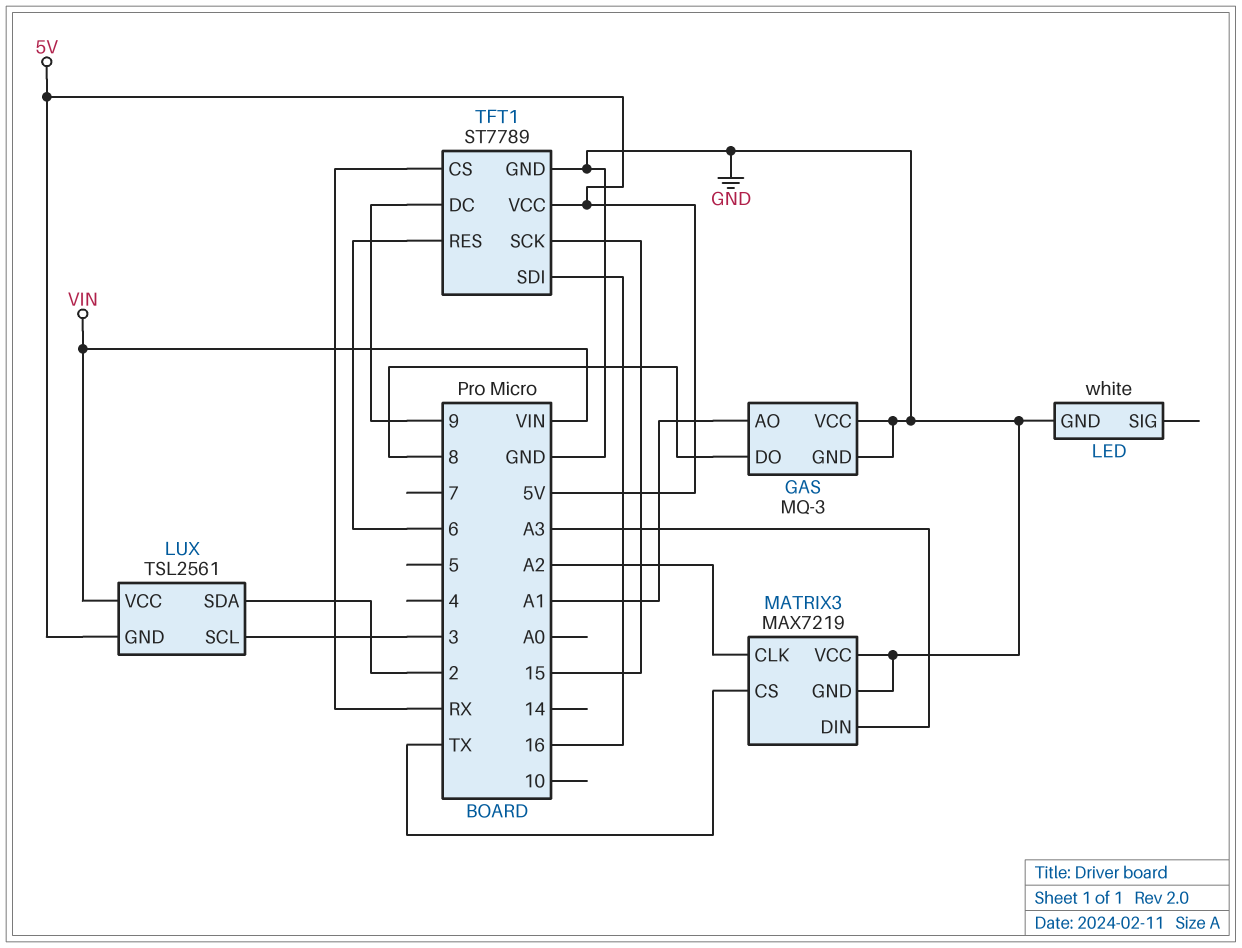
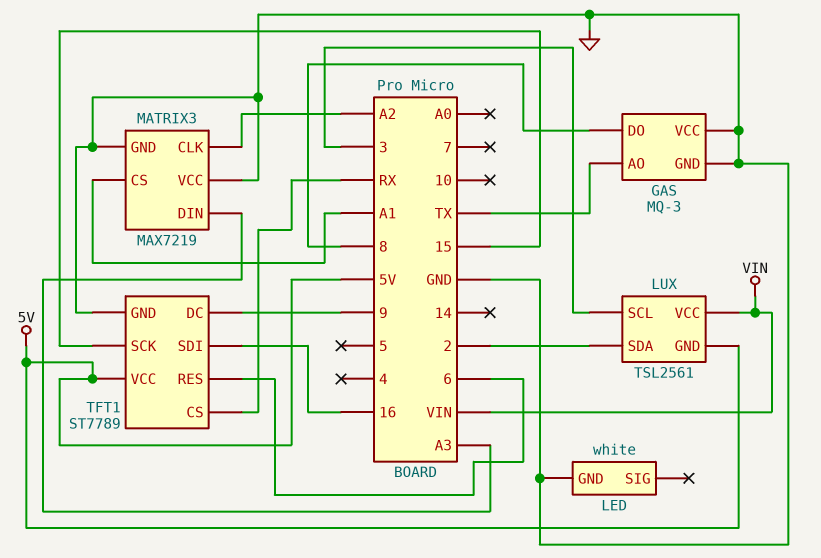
GAS pin AO: A1 -> TX
MATRIX3 pin CS: TX -> A1

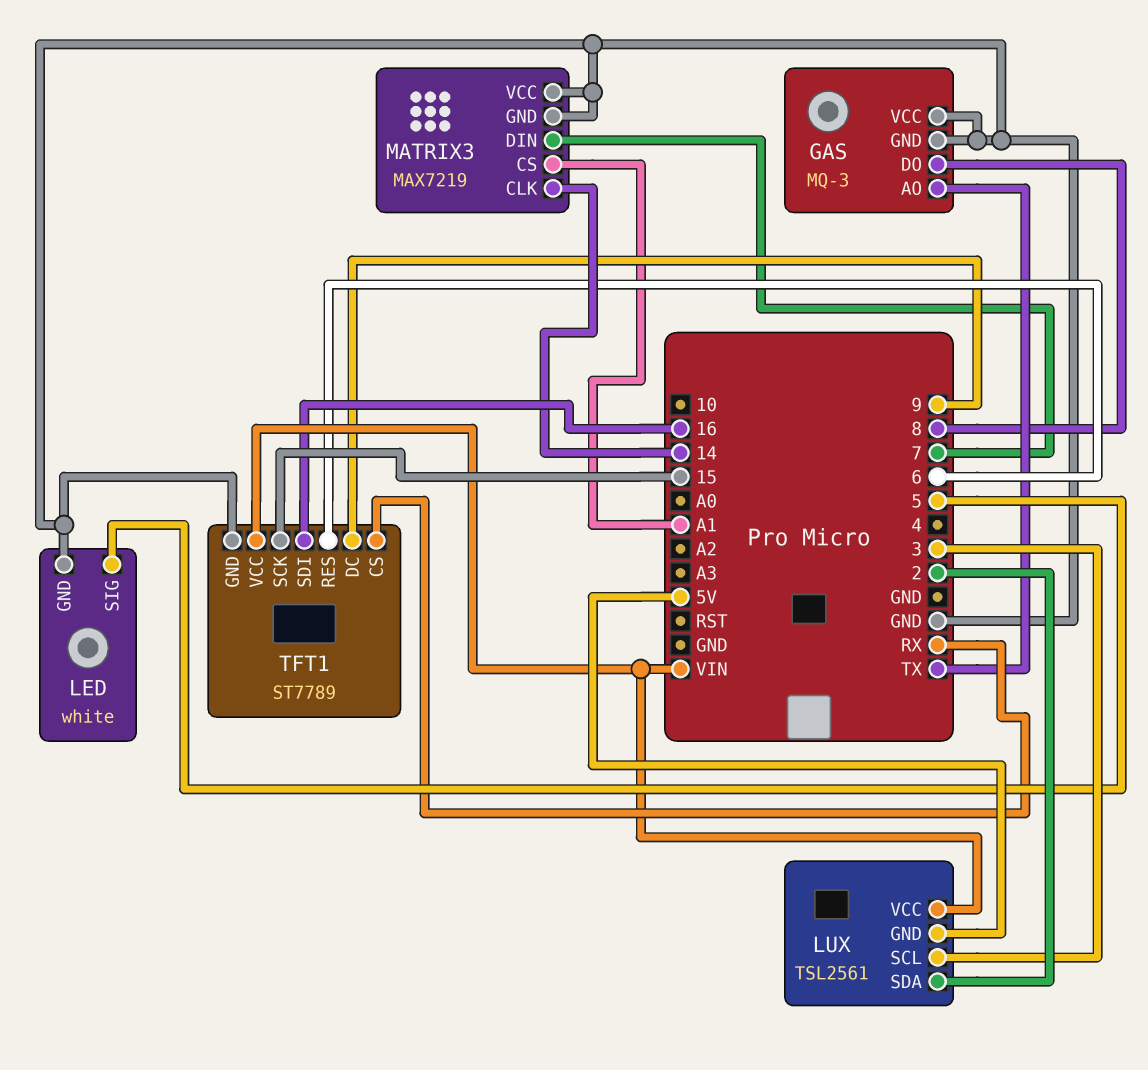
LED pin SIG: none -> 5
MATRIX3 pin CLK: A2 -> 14
MATRIX3 pin DIN: A3 -> 7
TFT1 pin VCC: 5V -> VIN

